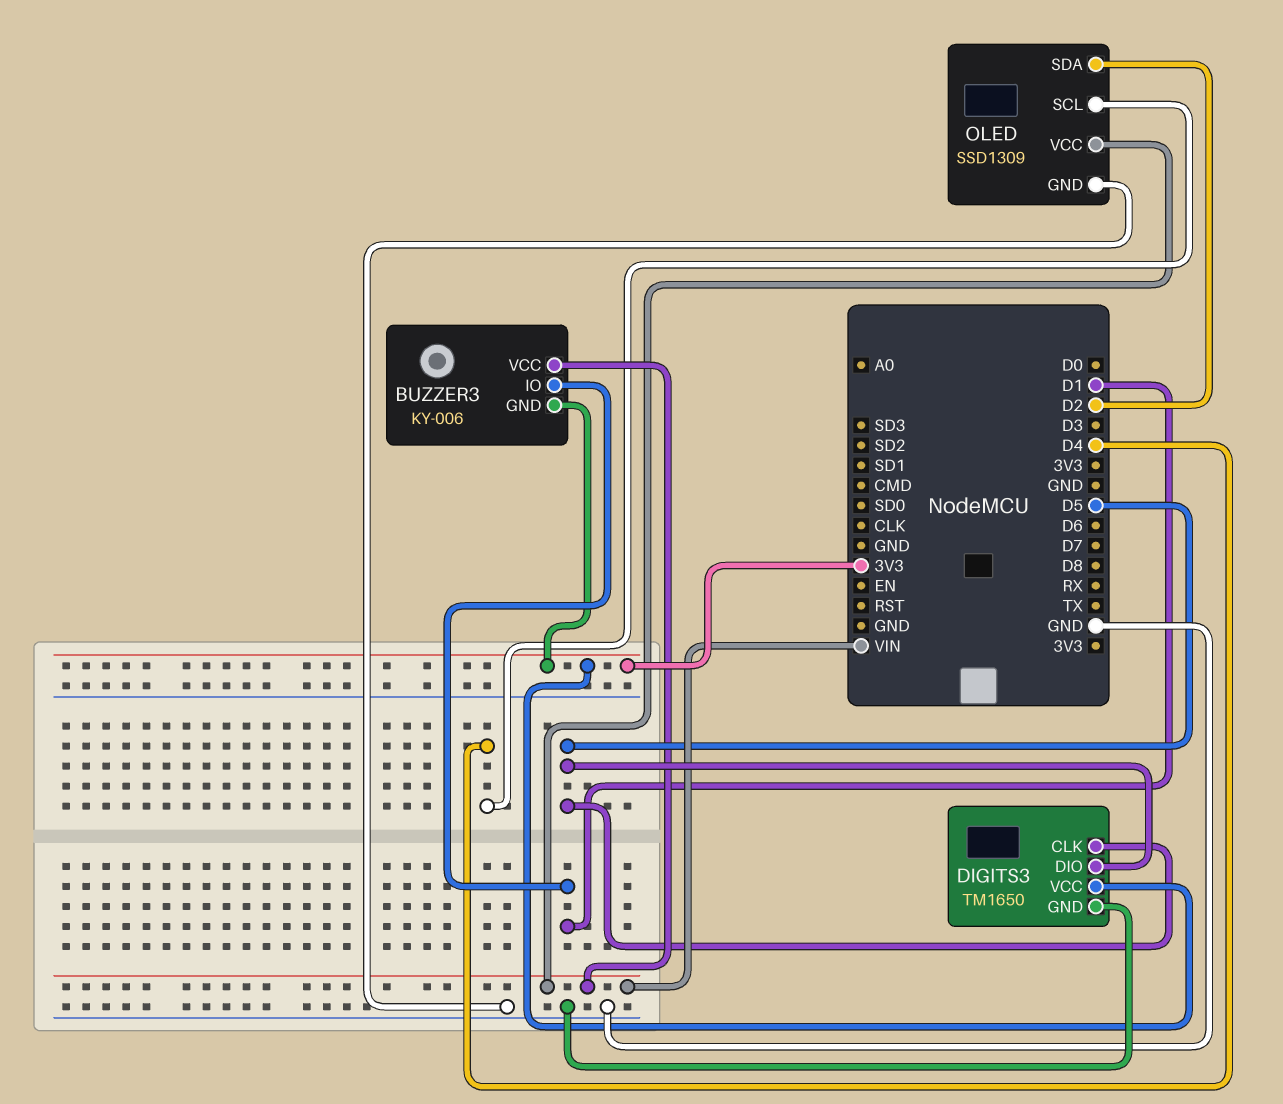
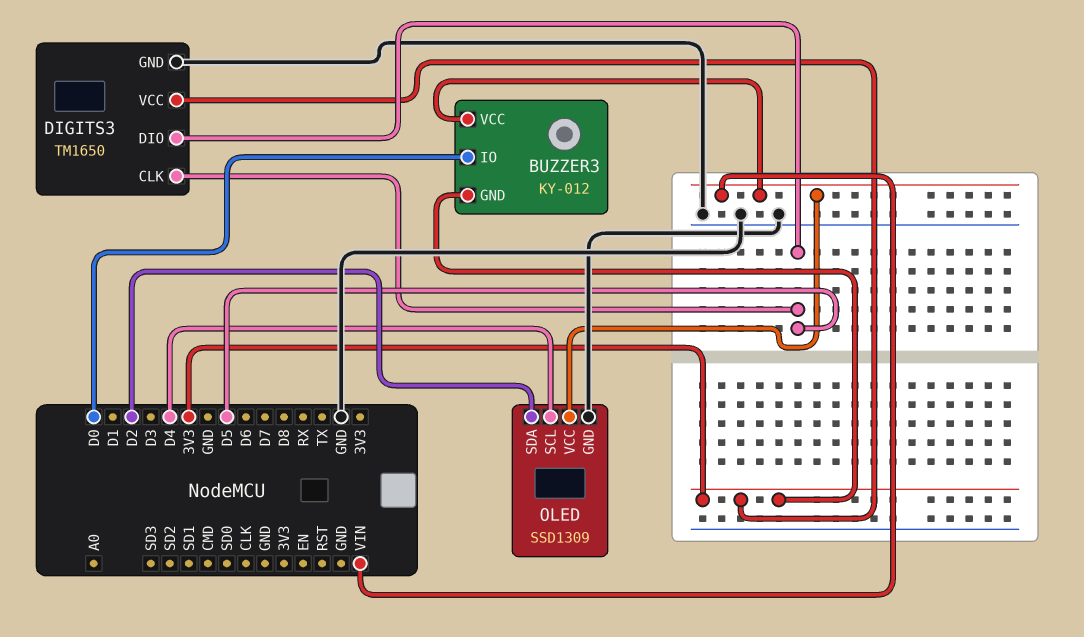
BUZZER3: KY-006 -> KY-012
BUZZER3 pin IO: D1 -> D0

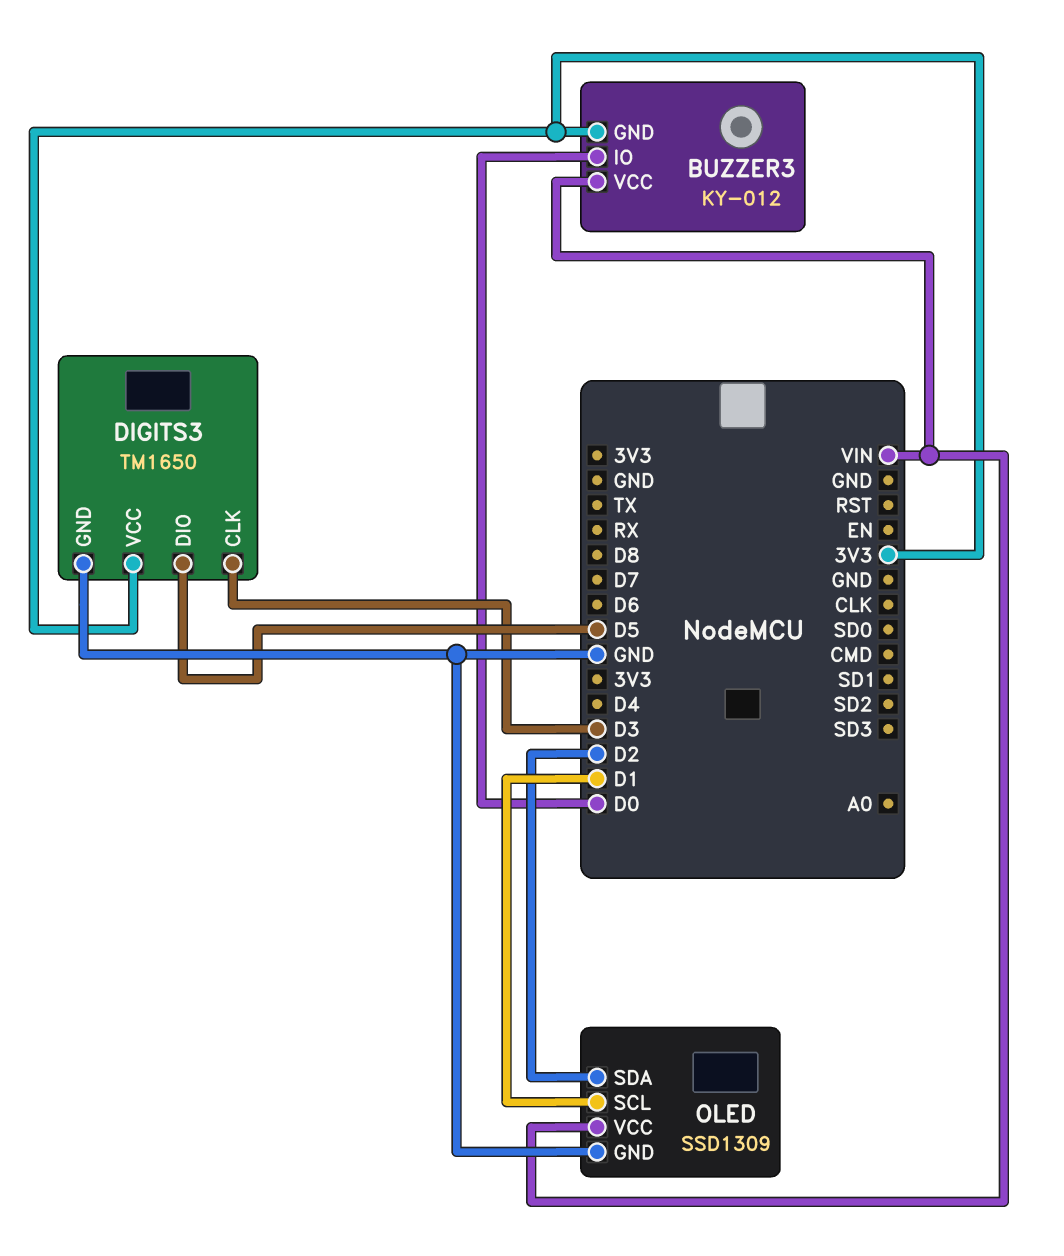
DIGITS3 pin CLK: D5 -> D3
OLED pin SCL: D4 -> D1

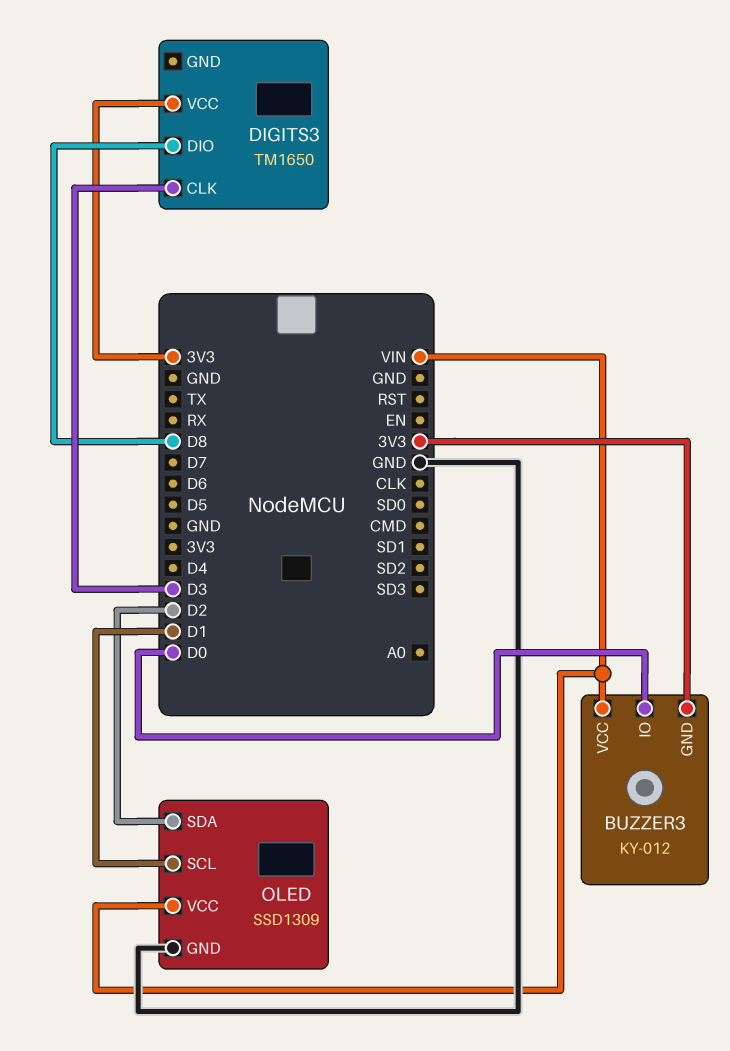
DIGITS3 pin DIO: D5 -> D8
DIGITS3 pin GND: GND -> none

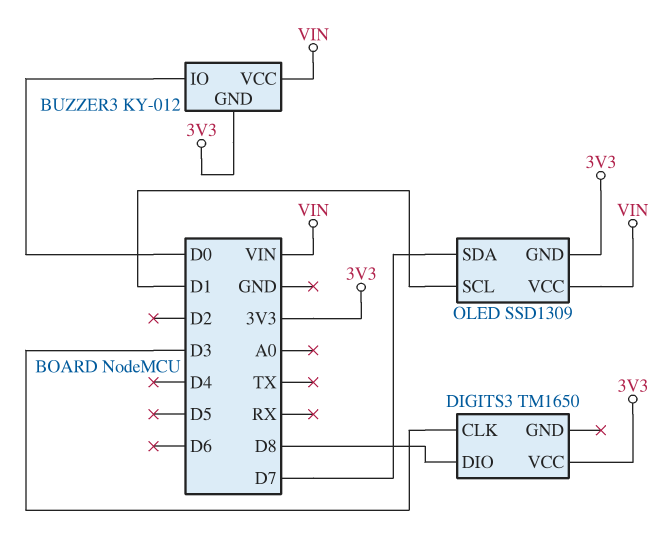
OLED pin GND: GND -> 3V3
OLED pin SDA: D2 -> D7

